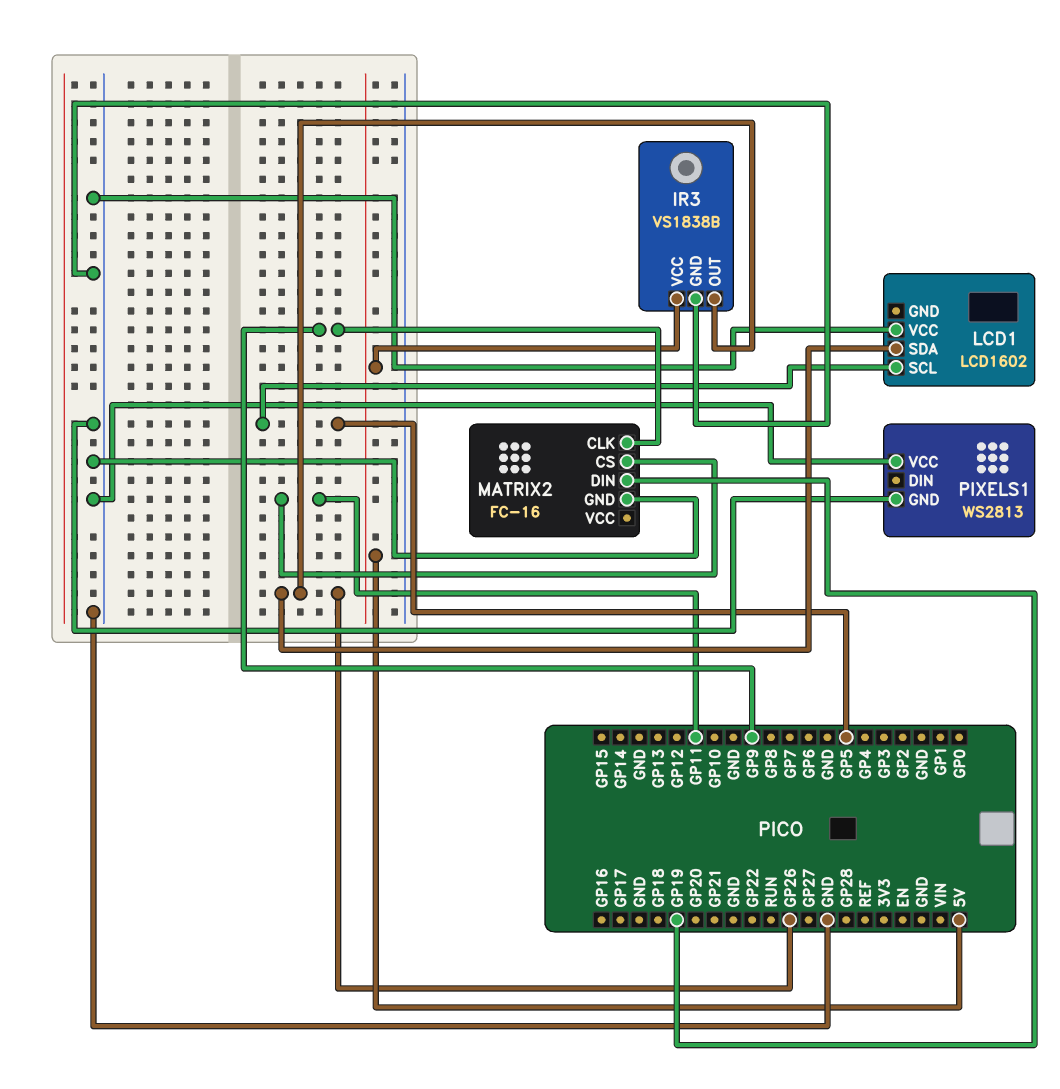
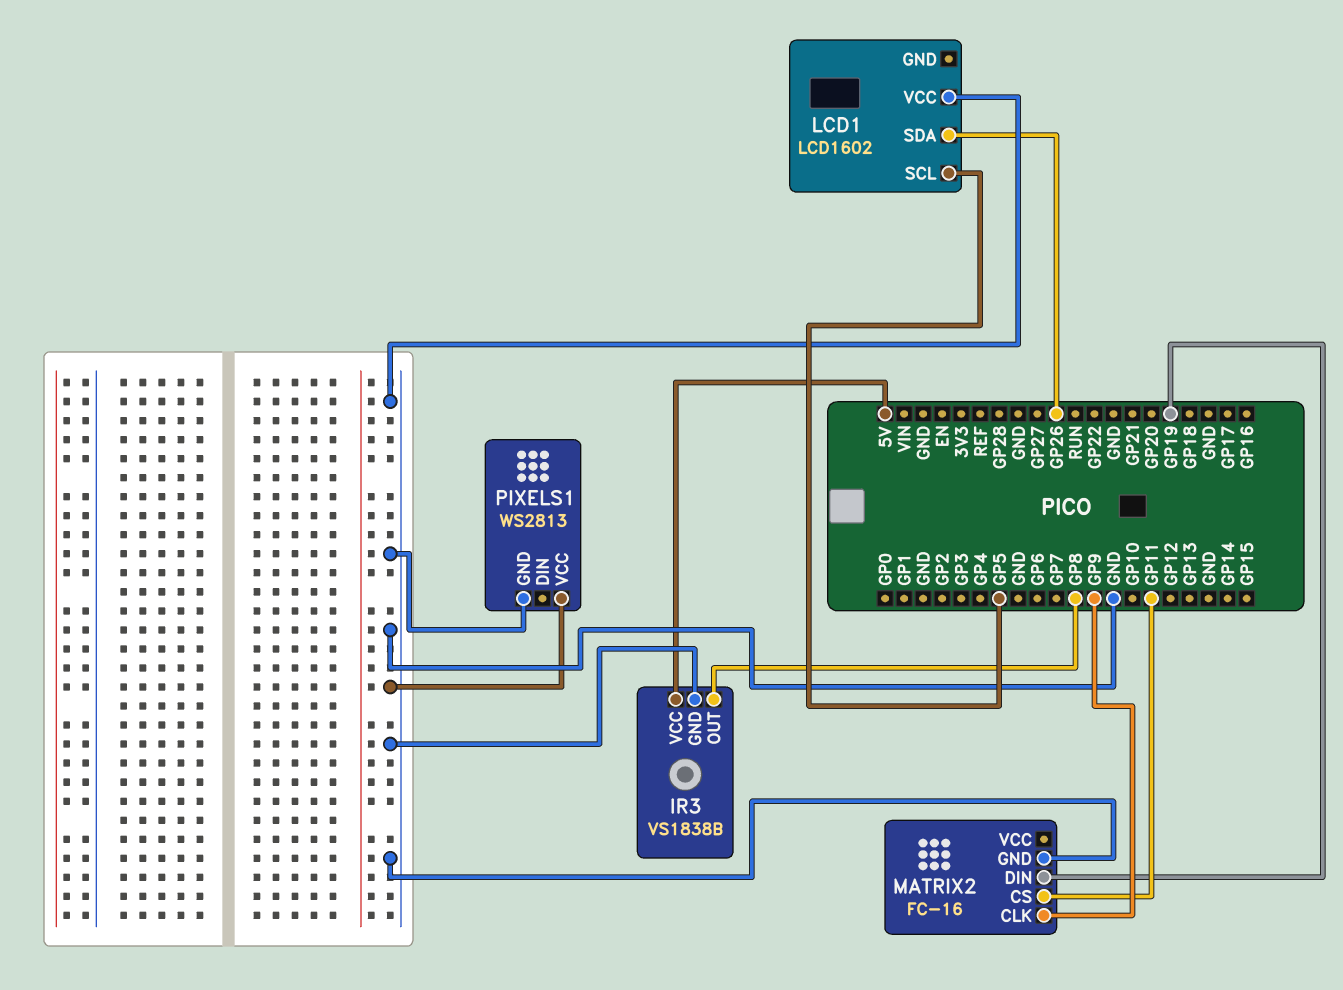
IR3 pin OUT: GP26 -> GP8

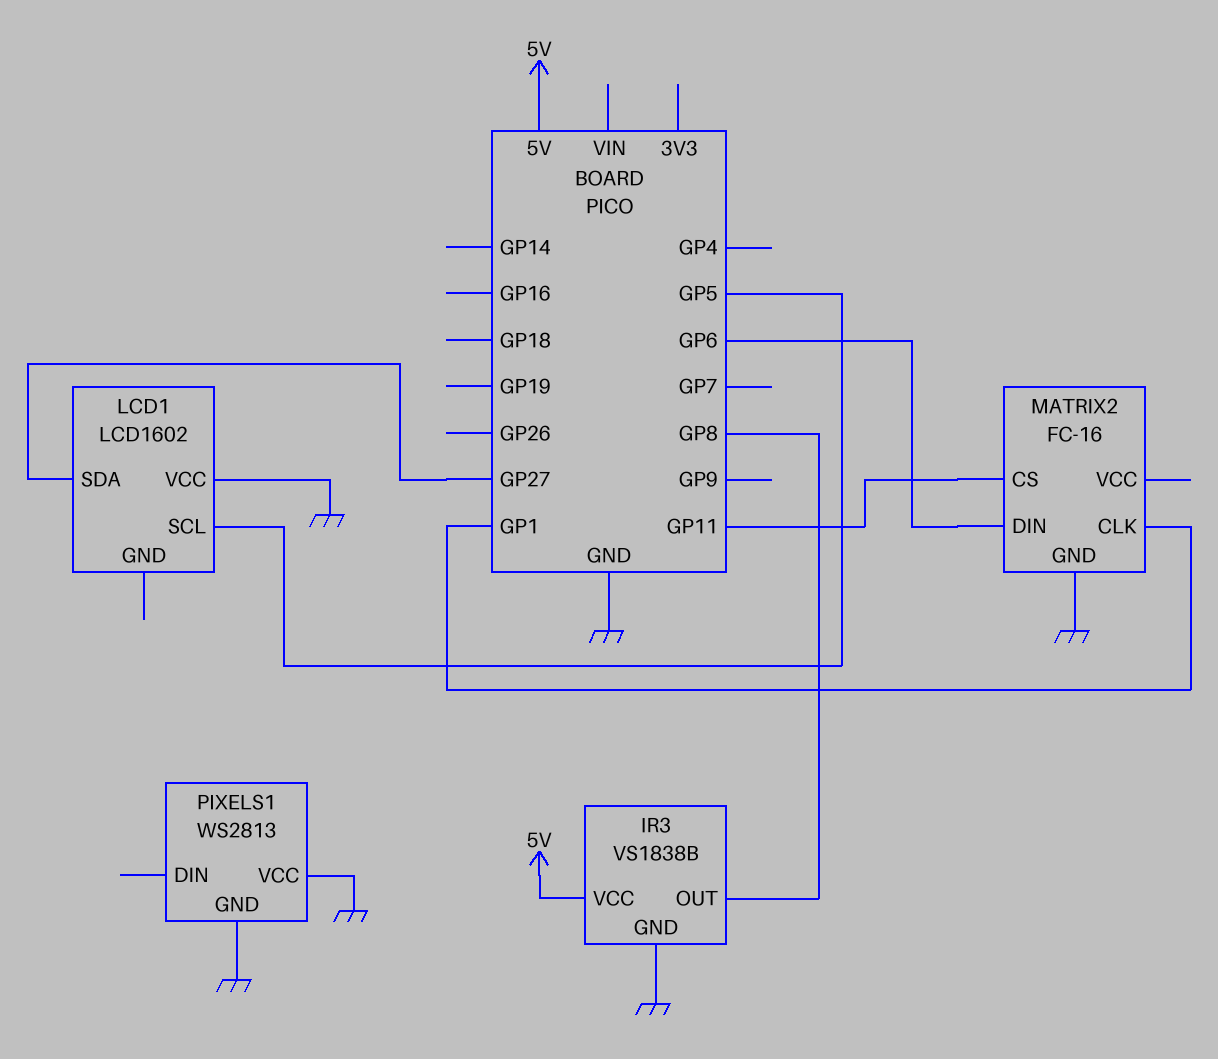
LCD1 pin SDA: GP26 -> GP27
MATRIX2 pin CLK: GP9 -> GP1
MATRIX2 pin DIN: GP19 -> GP6

